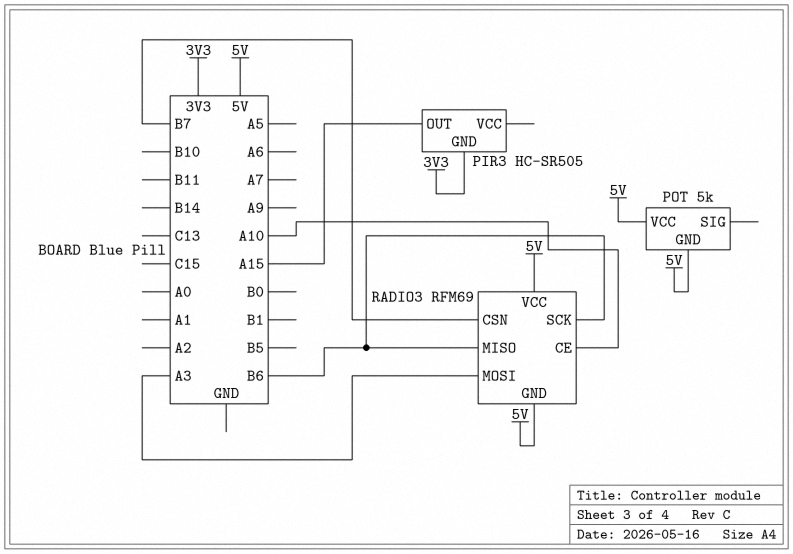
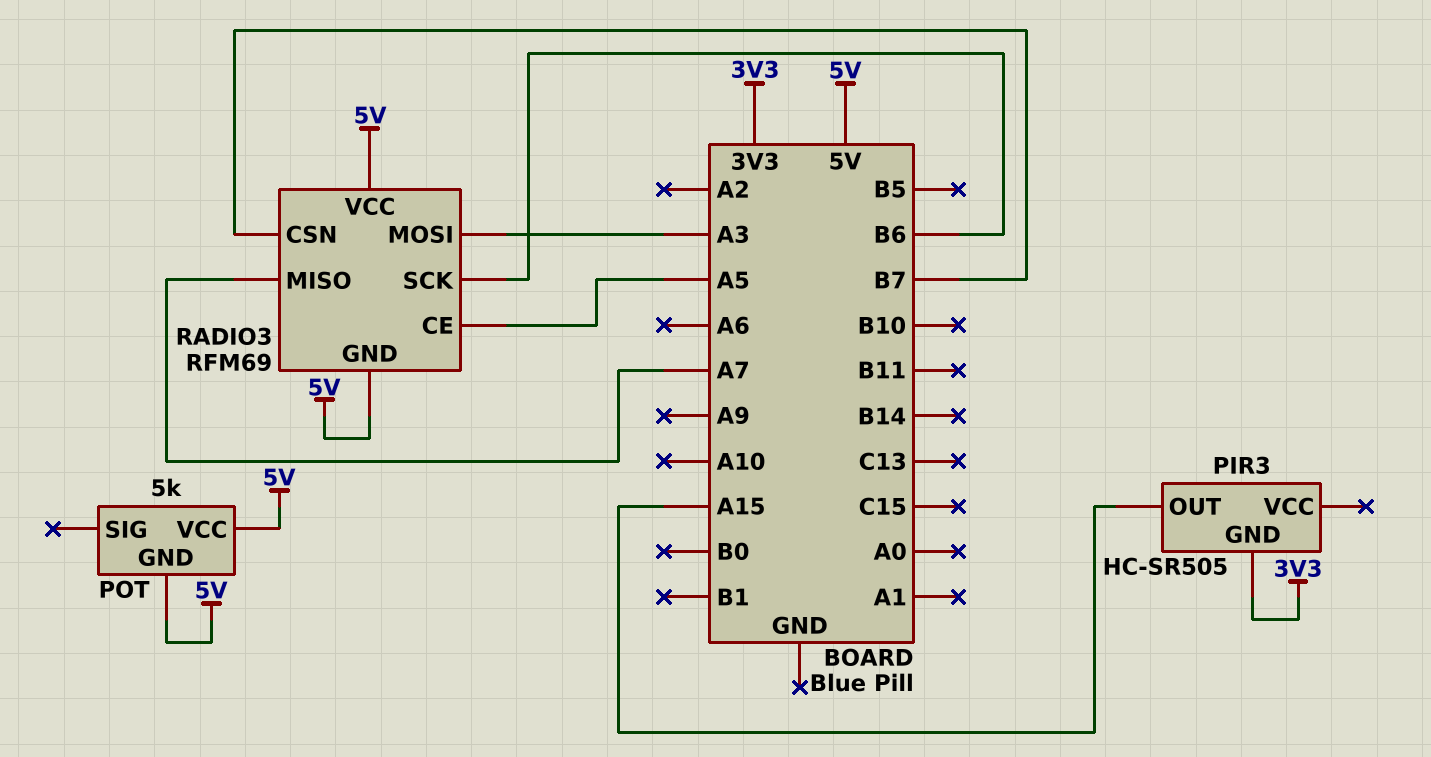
RADIO3 pin CE: A10 -> A5
RADIO3 pin MISO: B6 -> A7

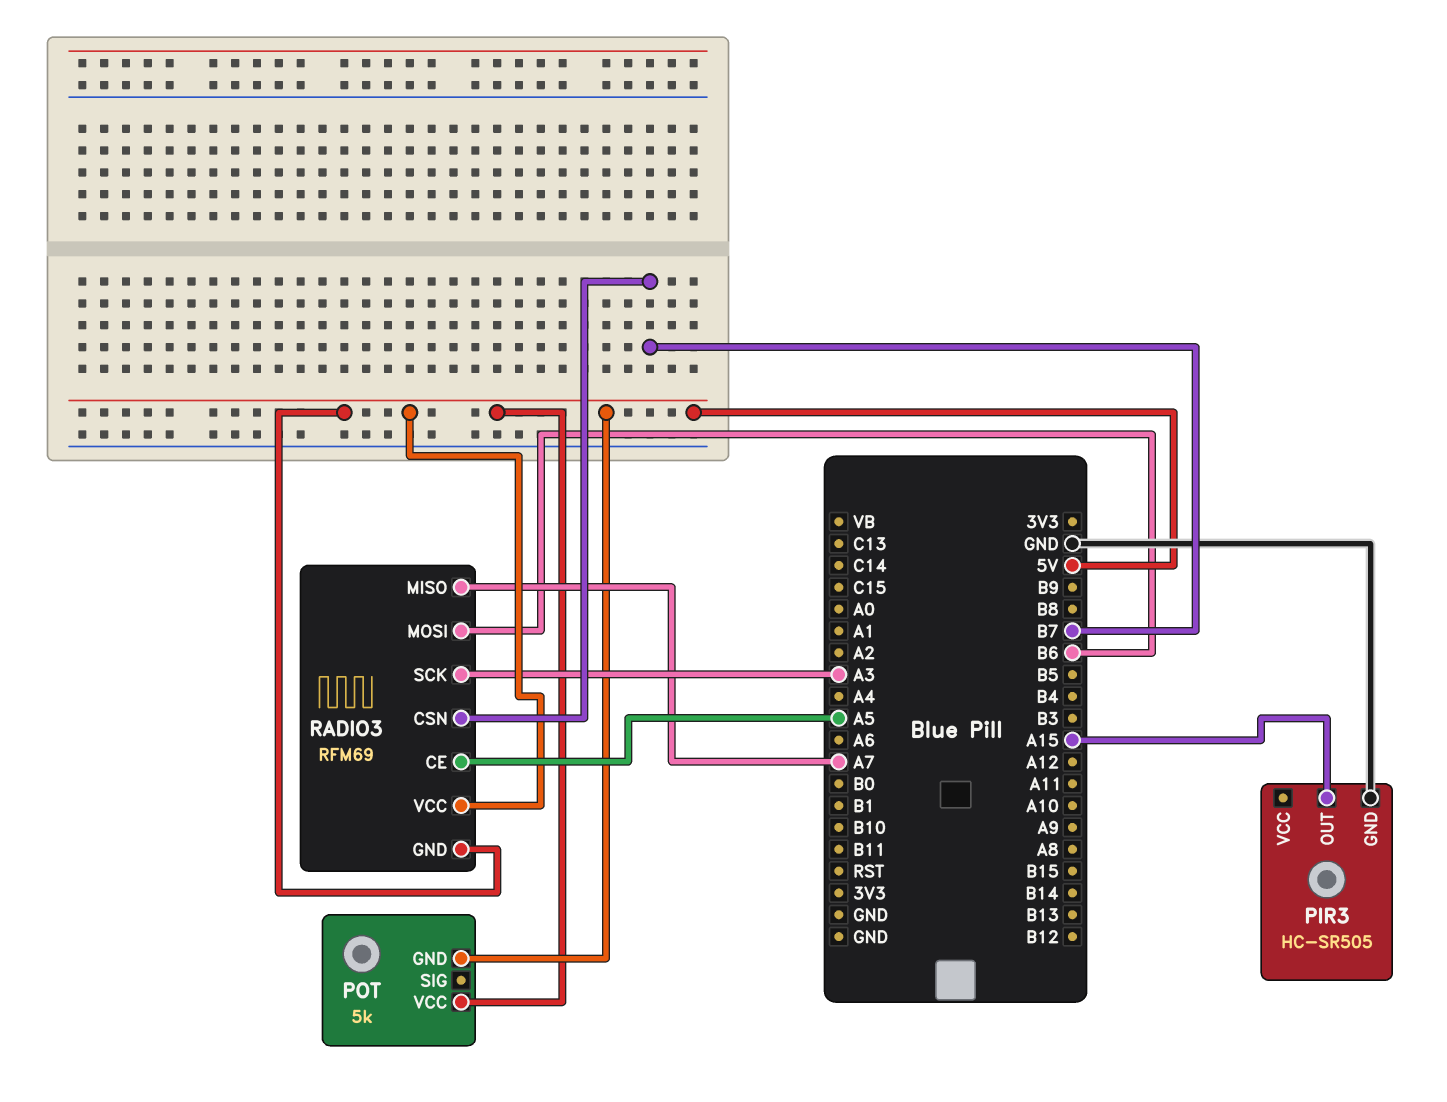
PIR3 pin GND: 3V3 -> GND
RADIO3 pin MOSI: A3 -> B6
RADIO3 pin SCK: B6 -> A3

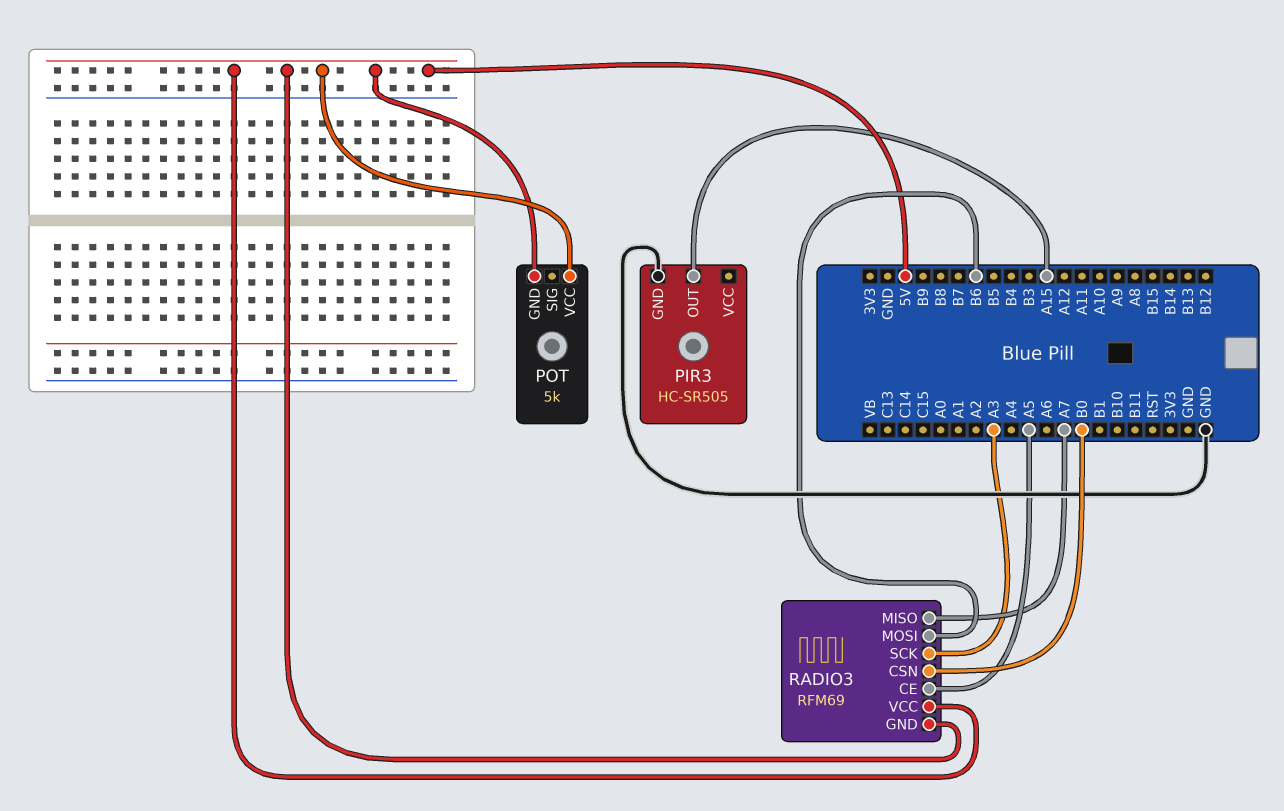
RADIO3 pin CSN: B7 -> B0

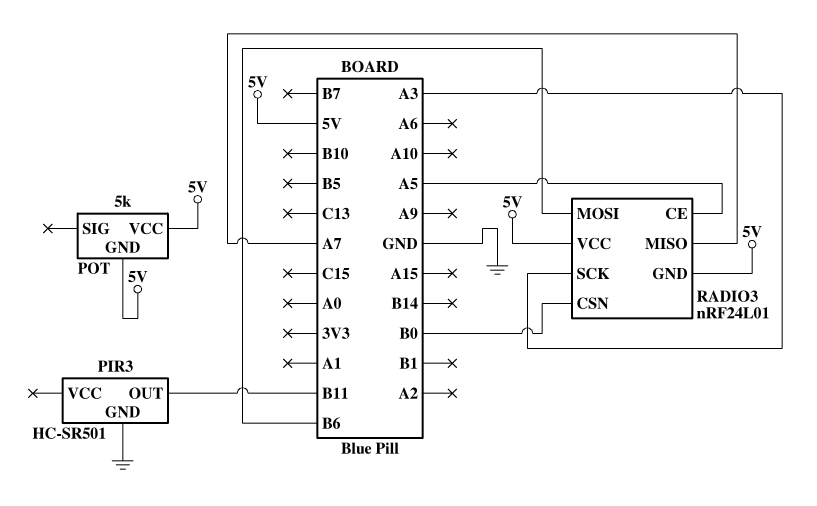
PIR3: HC-SR505 -> HC-SR501
PIR3 pin OUT: A15 -> B11
RADIO3: RFM69 -> nRF24L01

